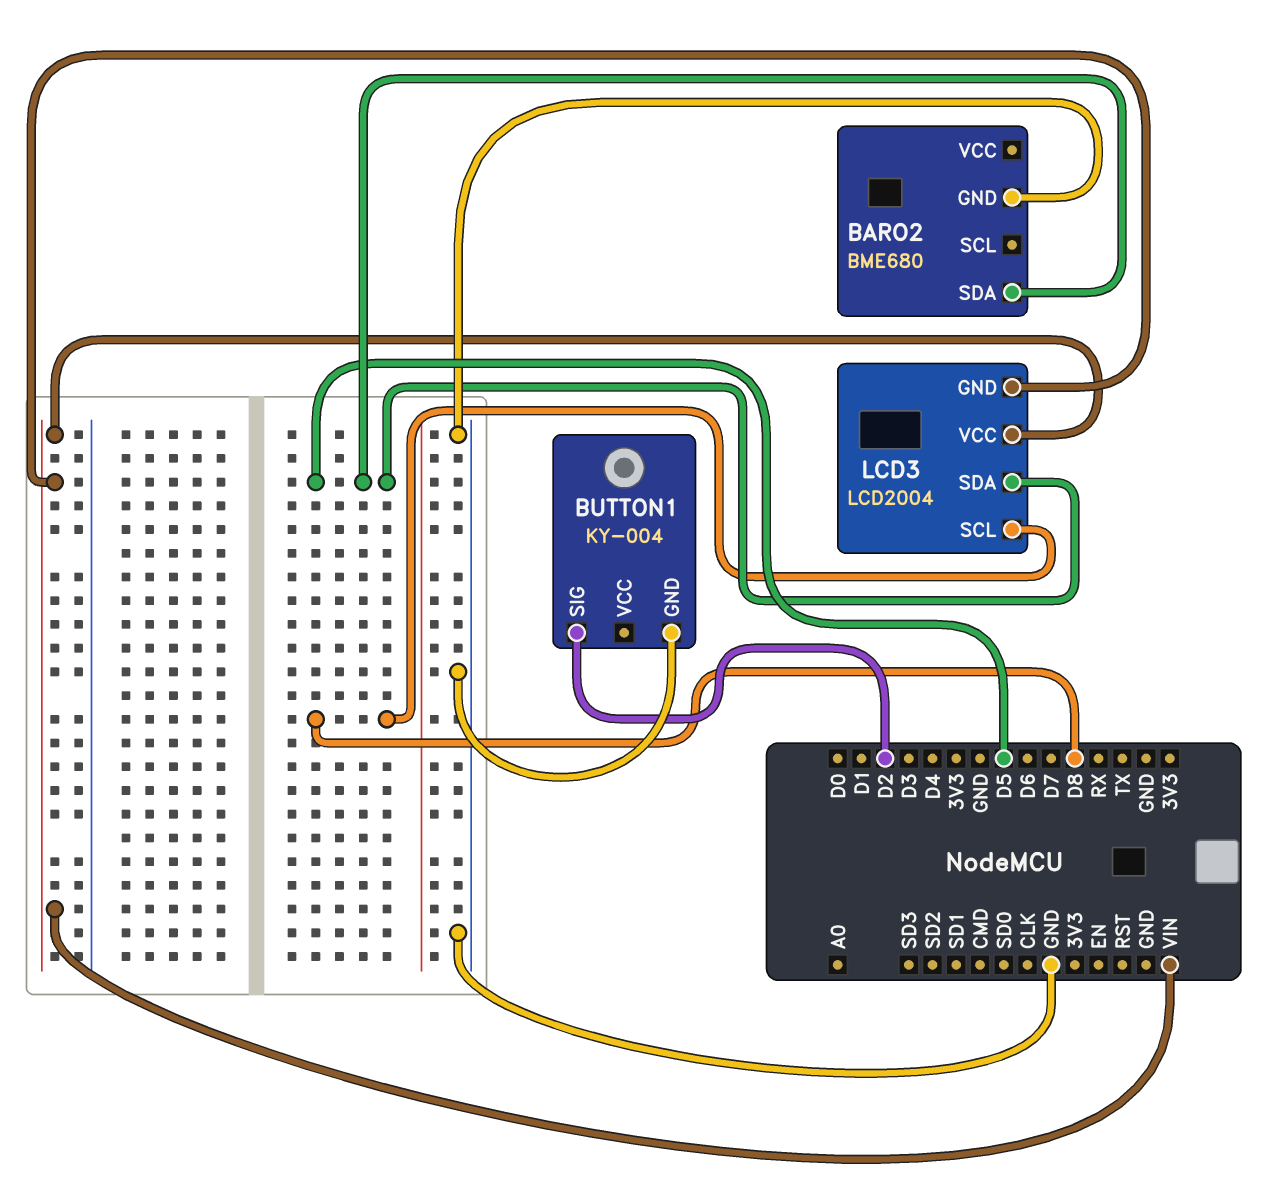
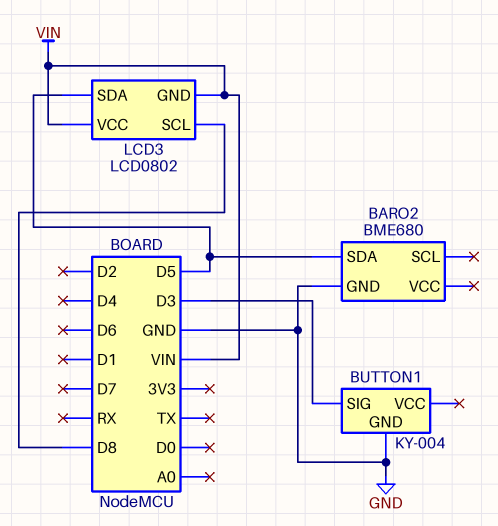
BUTTON1 pin SIG: D2 -> D3
LCD3: LCD2004 -> LCD0802

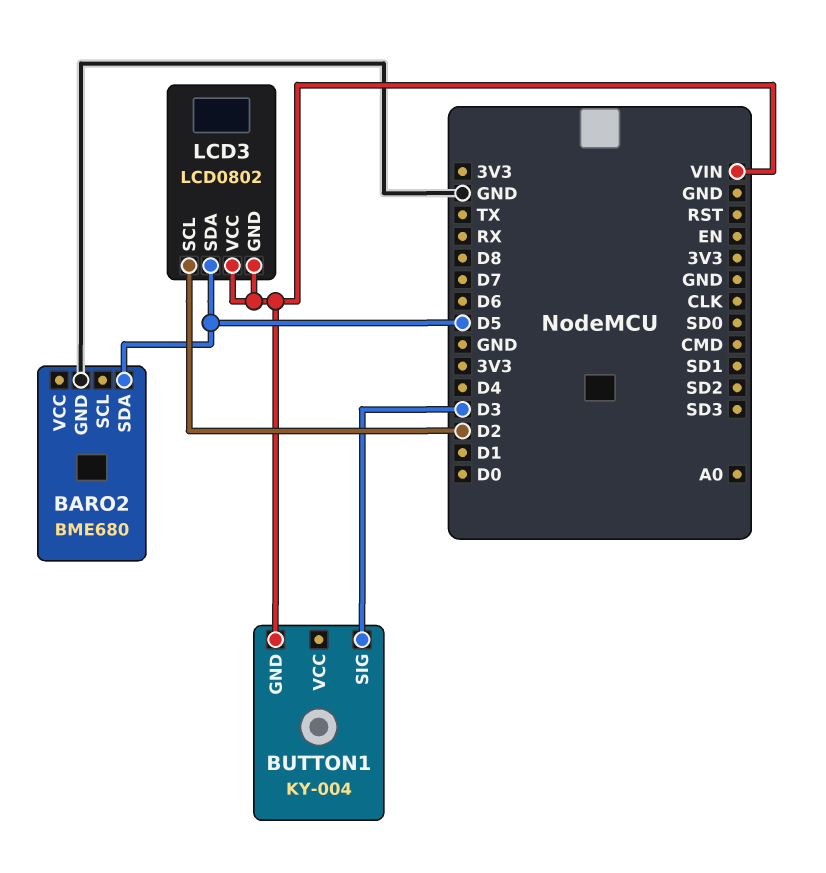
BUTTON1 pin GND: GND -> VIN
LCD3 pin SCL: D8 -> D2

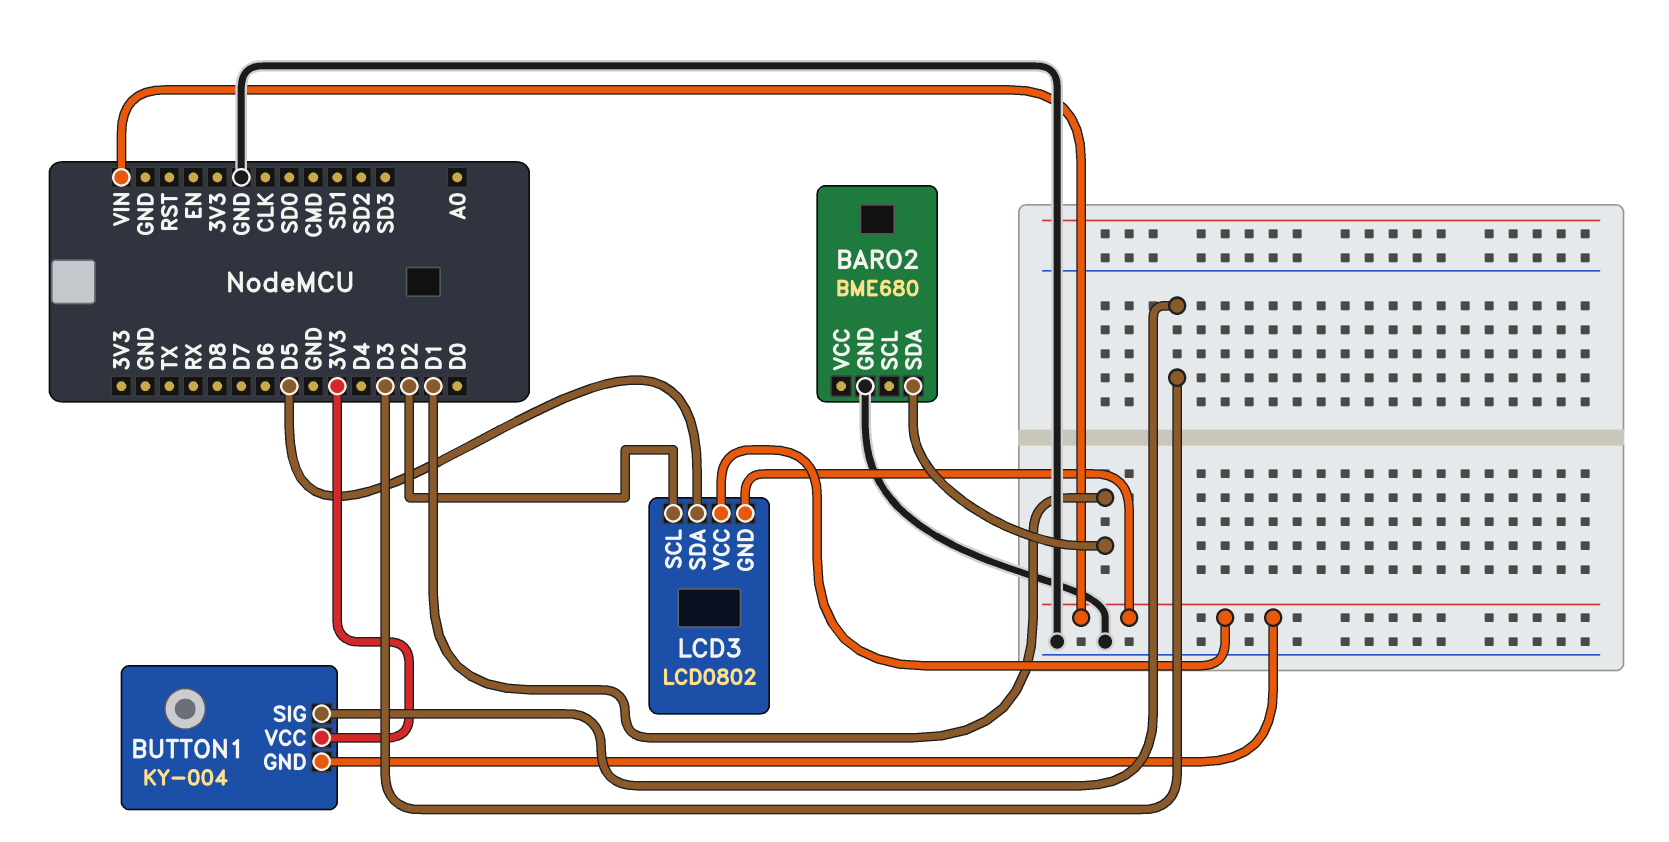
BARO2 pin SDA: D5 -> D1
BUTTON1 pin VCC: none -> 3V3

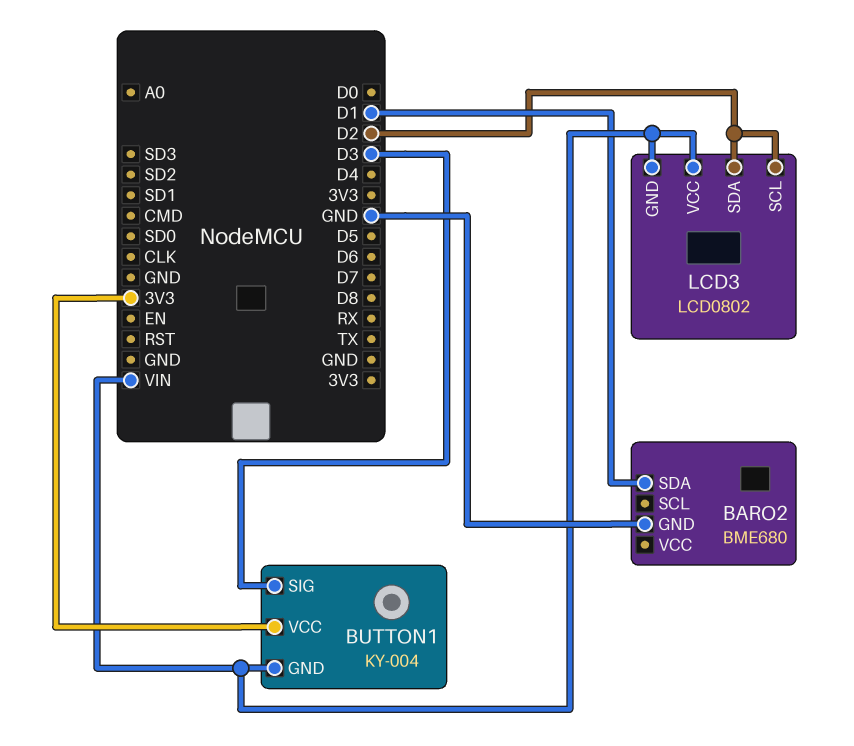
LCD3 pin SDA: D5 -> D2

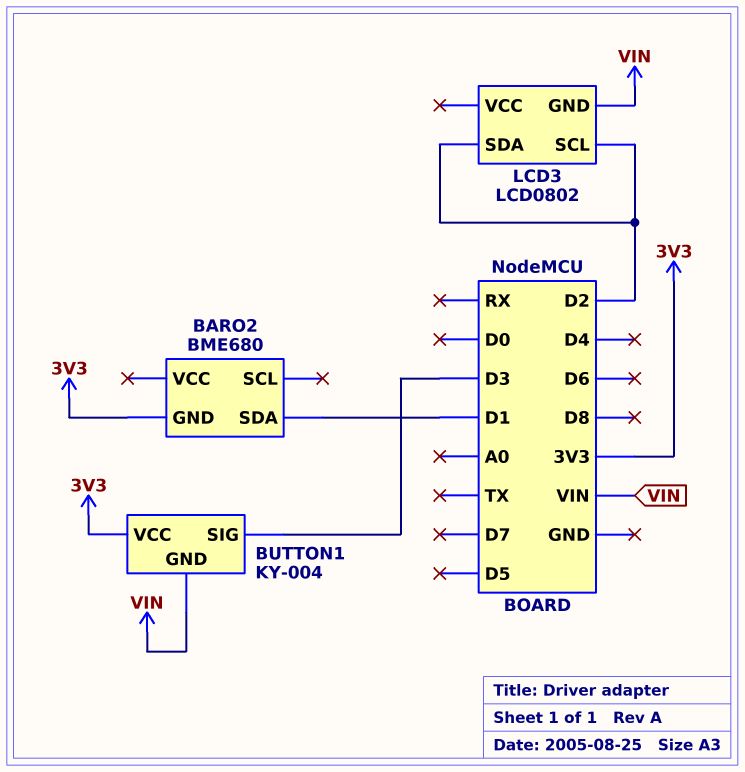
BARO2 pin GND: GND -> 3V3
LCD3 pin VCC: VIN -> none

